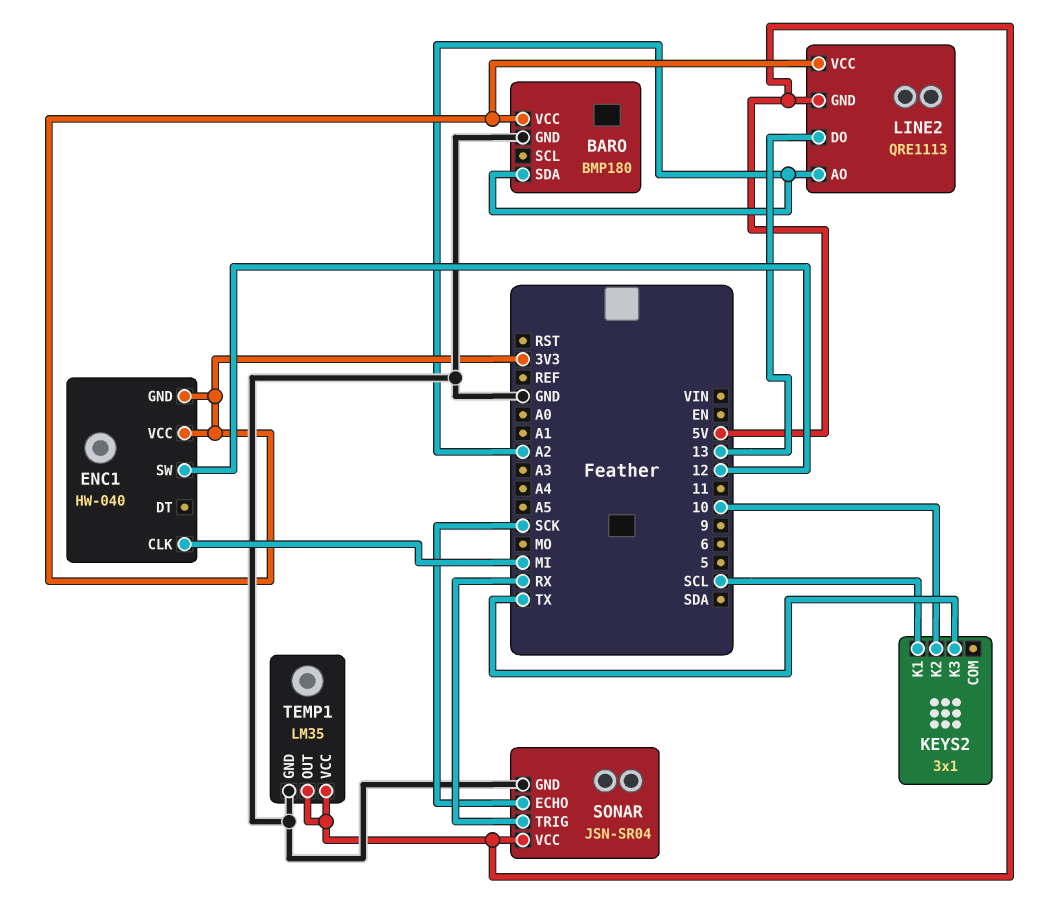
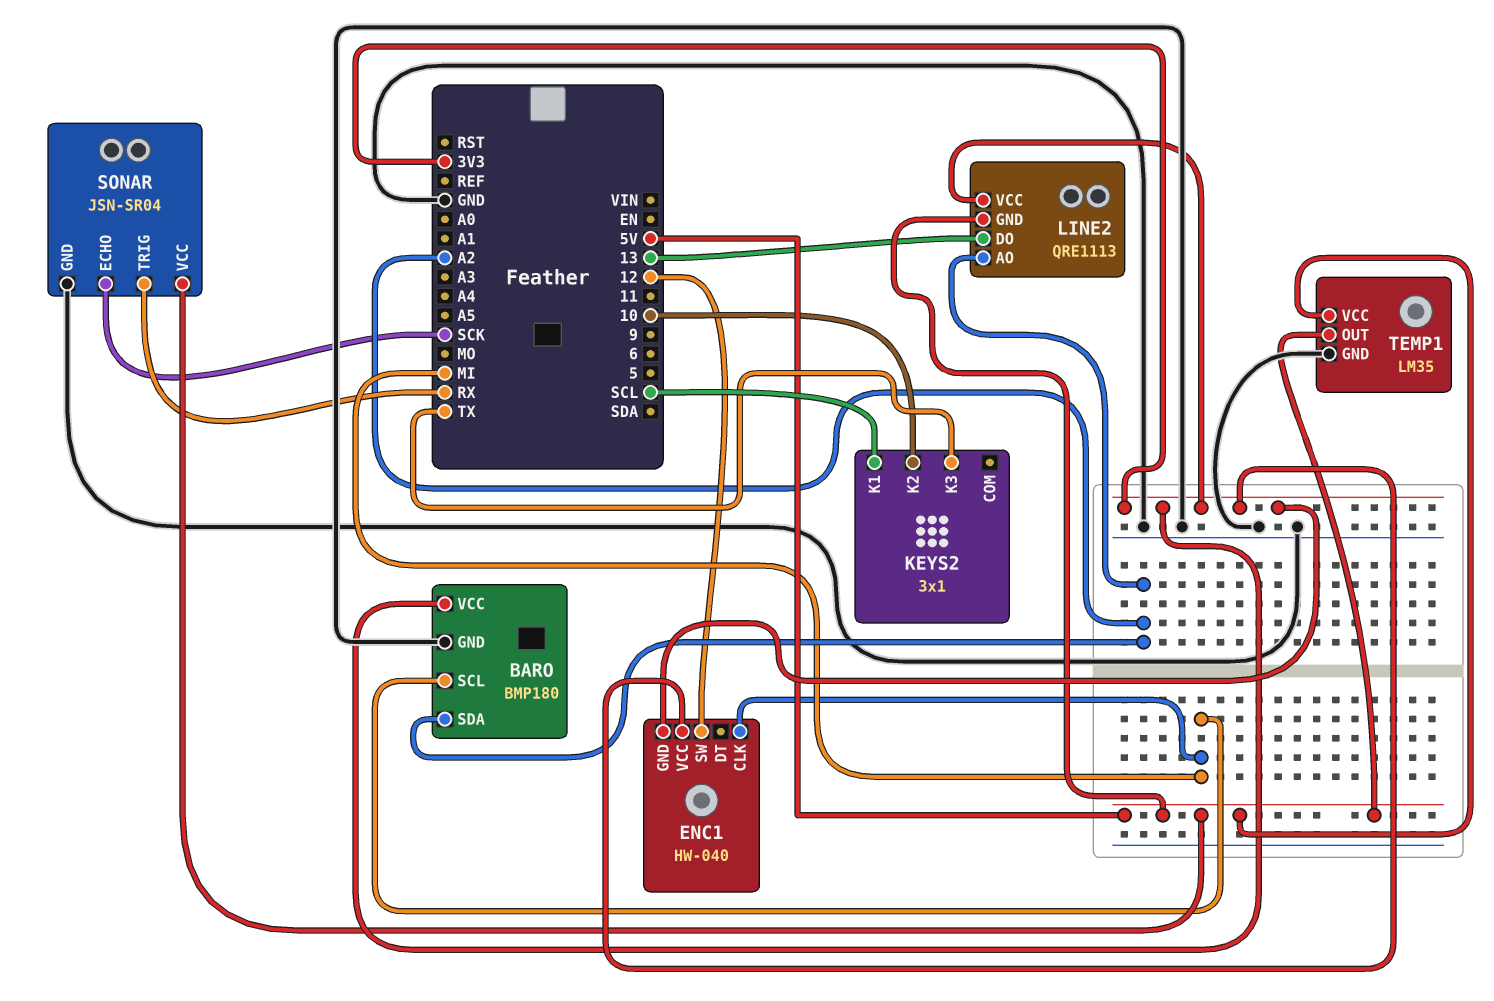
BARO pin SCL: none -> MI

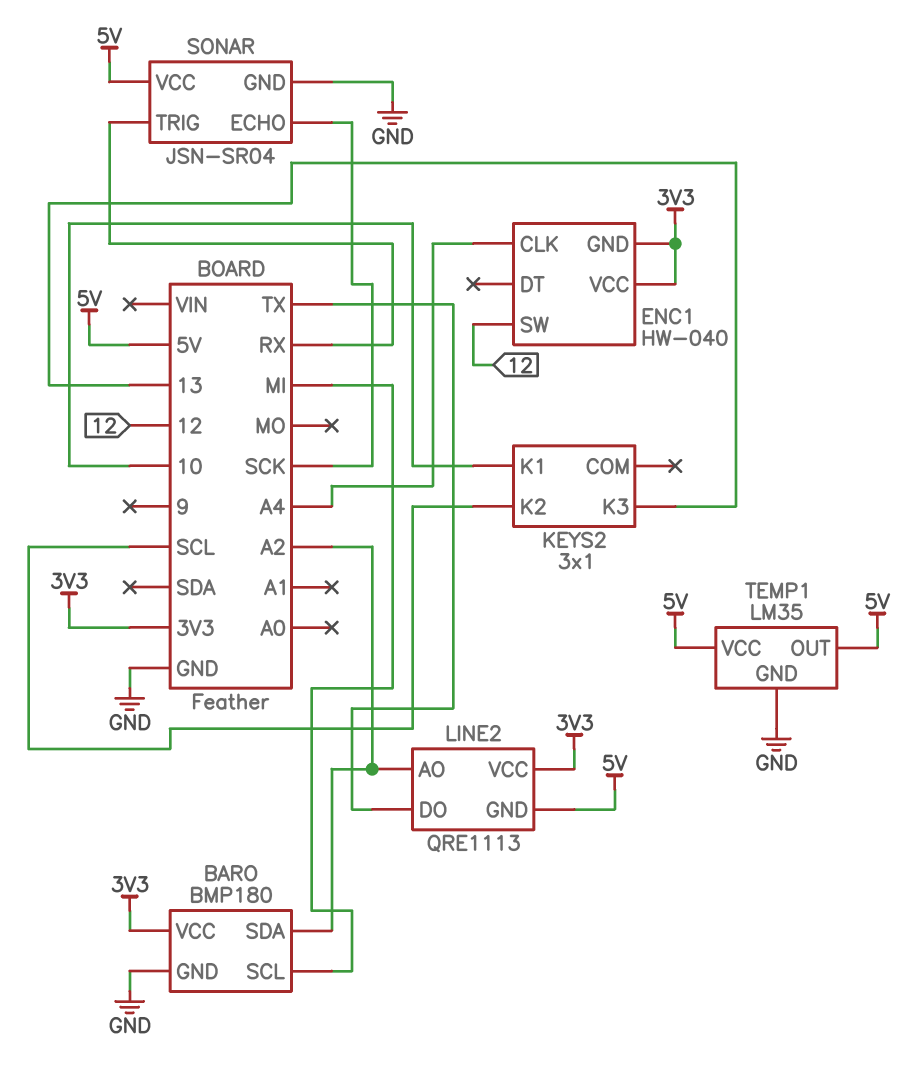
ENC1 pin CLK: MI -> A4
KEYS2 pin K1: SCL -> 10
KEYS2 pin K2: 10 -> SCL
KEYS2 pin K3: TX -> 13
LINE2 pin DO: 13 -> TX

